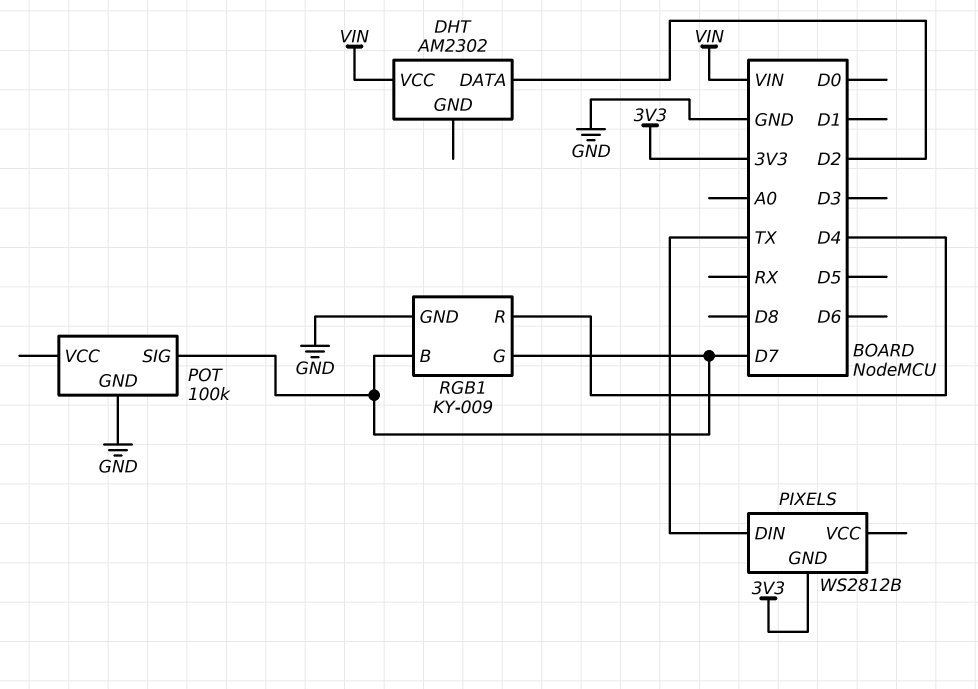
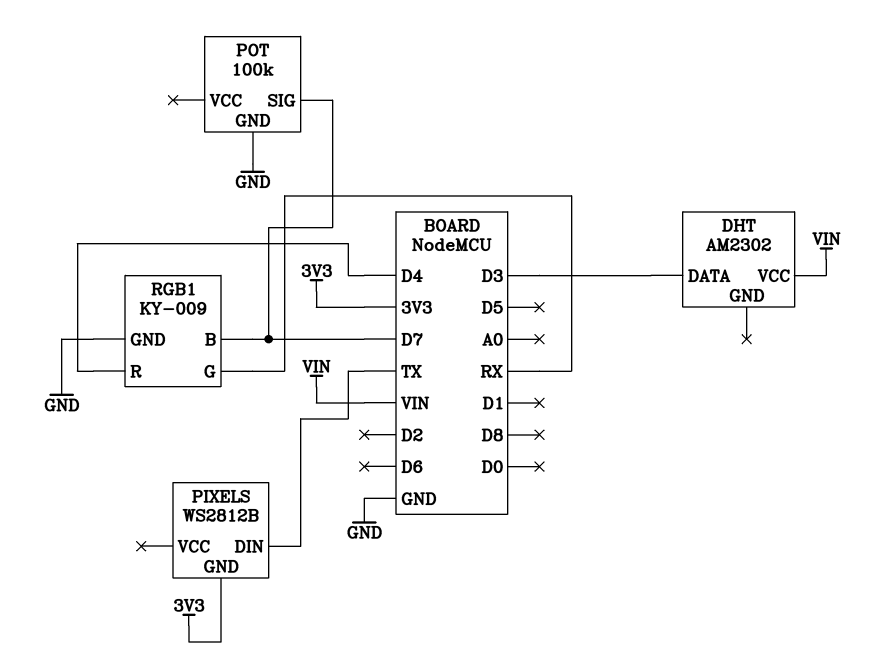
DHT pin DATA: D2 -> D3
RGB1 pin G: D7 -> RX

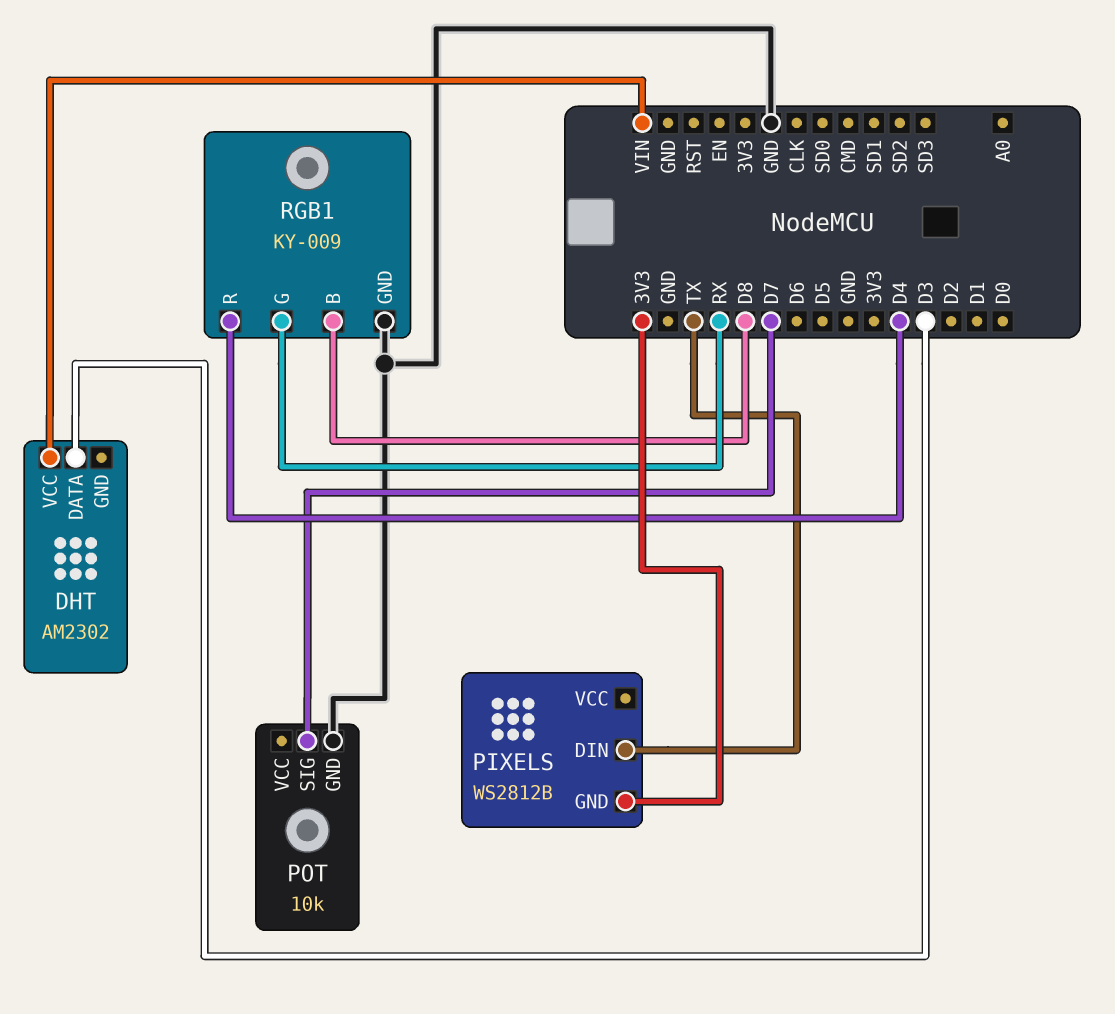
POT: 100k -> 10k
RGB1 pin B: D7 -> D8

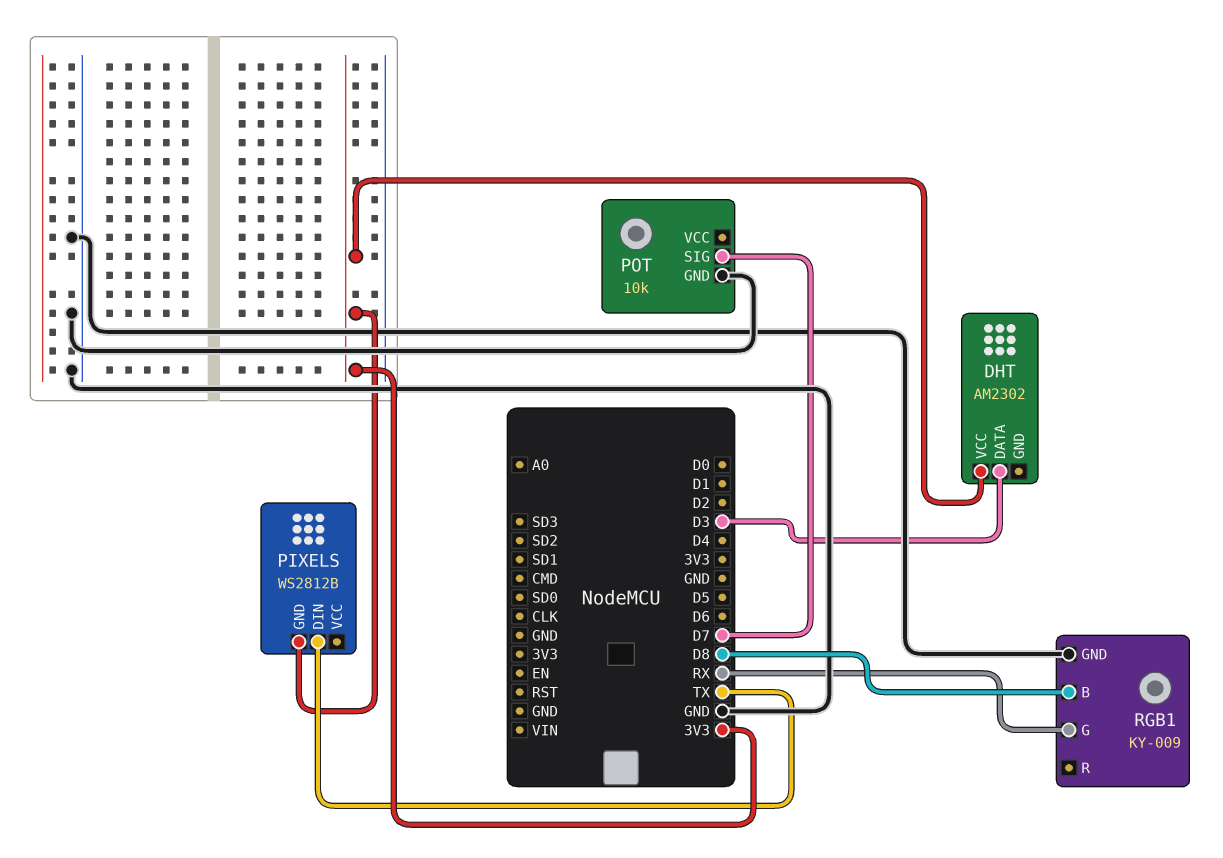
DHT pin VCC: VIN -> 3V3
RGB1 pin R: D4 -> none

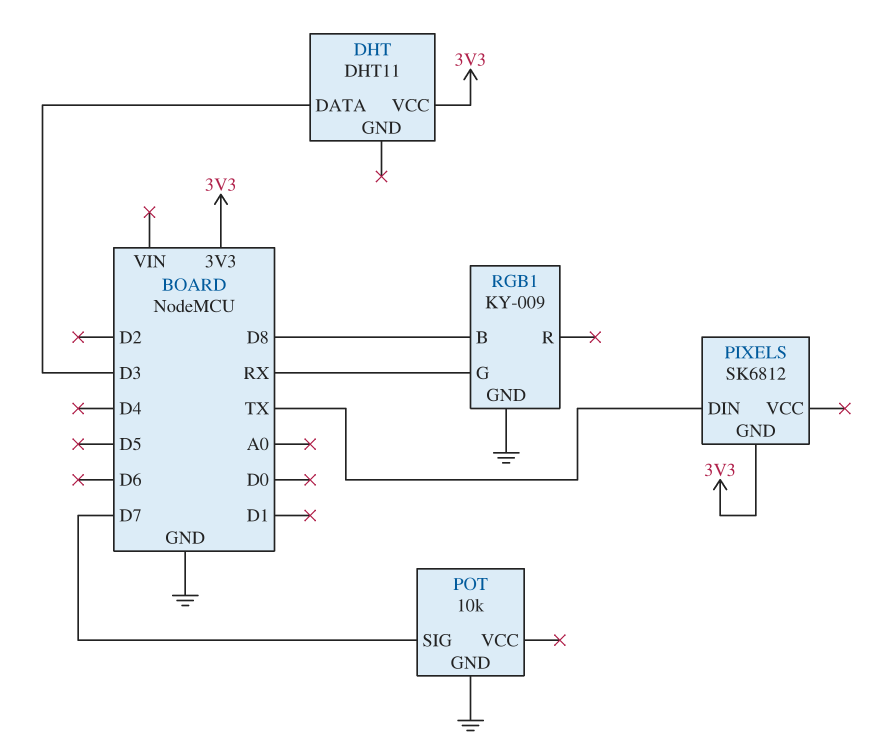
DHT: AM2302 -> DHT11
PIXELS: WS2812B -> SK6812

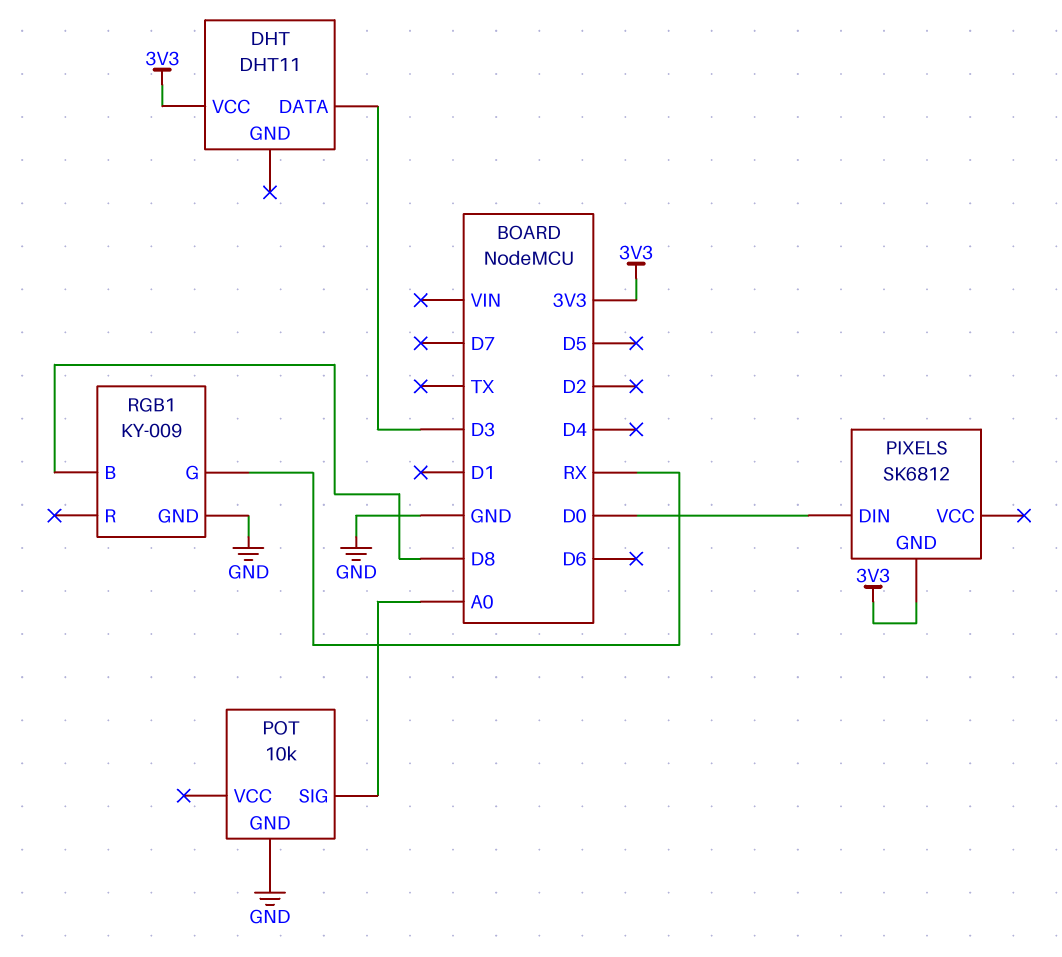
PIXELS pin DIN: TX -> D0
POT pin SIG: D7 -> A0

